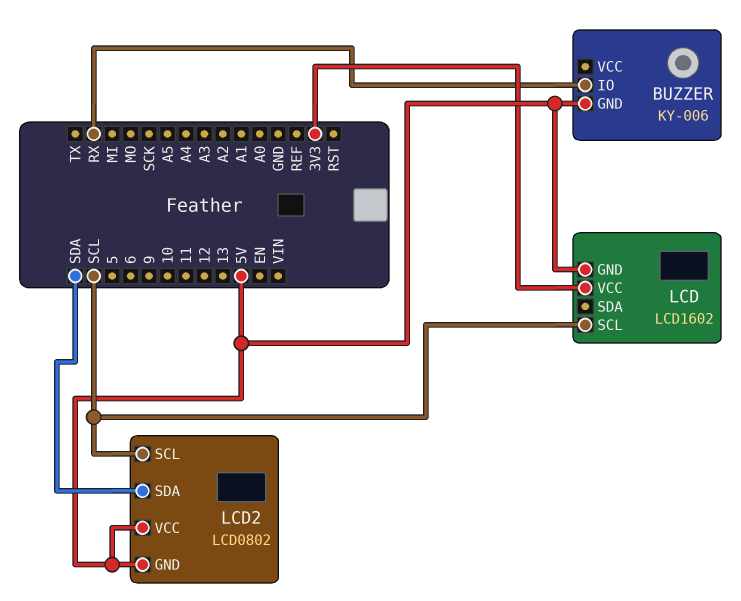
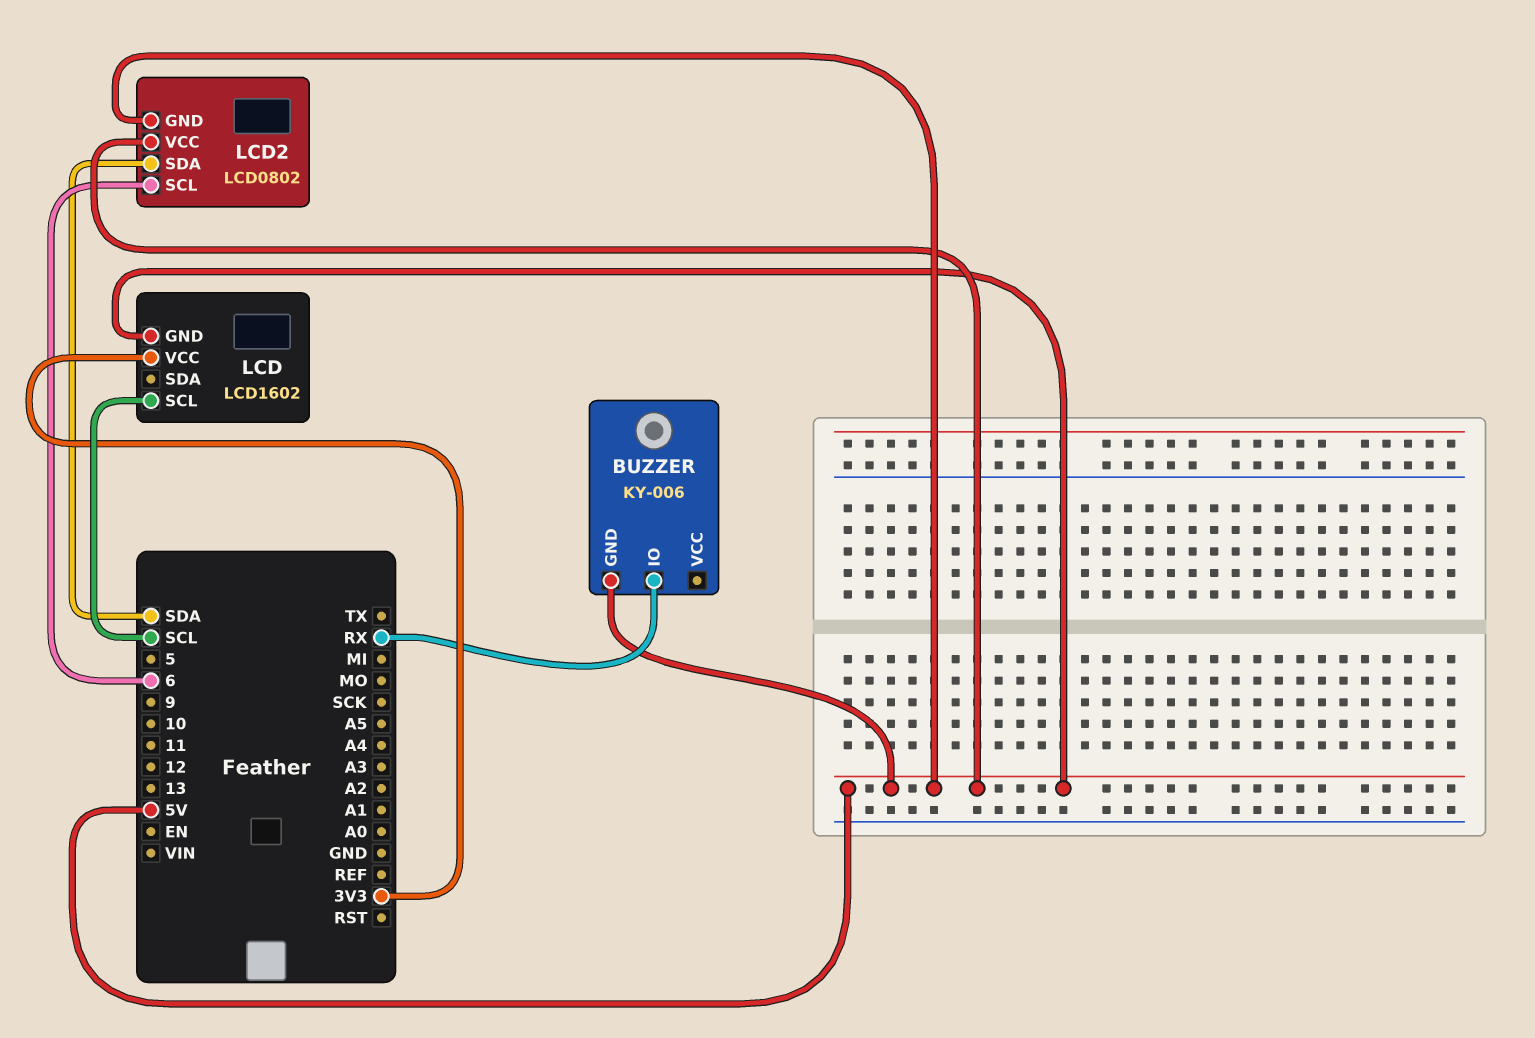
LCD2 pin SCL: SCL -> 6

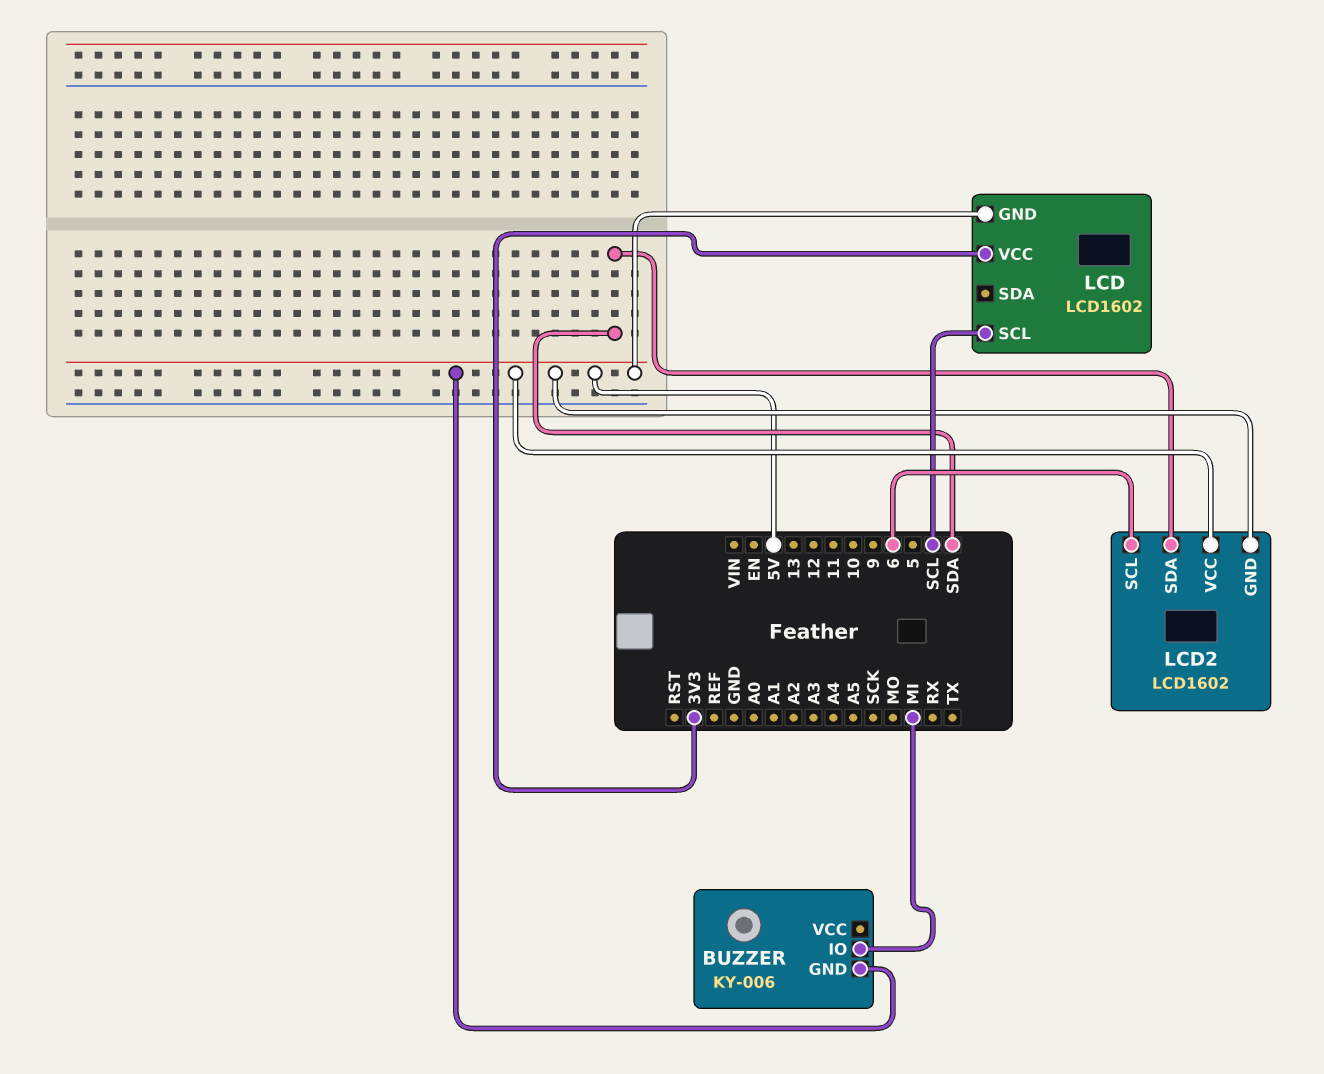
BUZZER pin IO: RX -> MI
LCD2: LCD0802 -> LCD1602

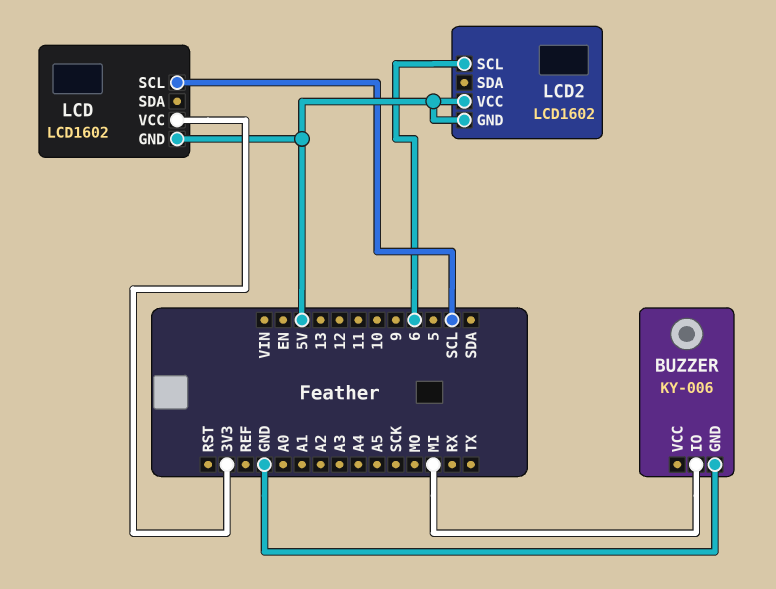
BUZZER pin GND: 5V -> GND
LCD2 pin SDA: SDA -> none

